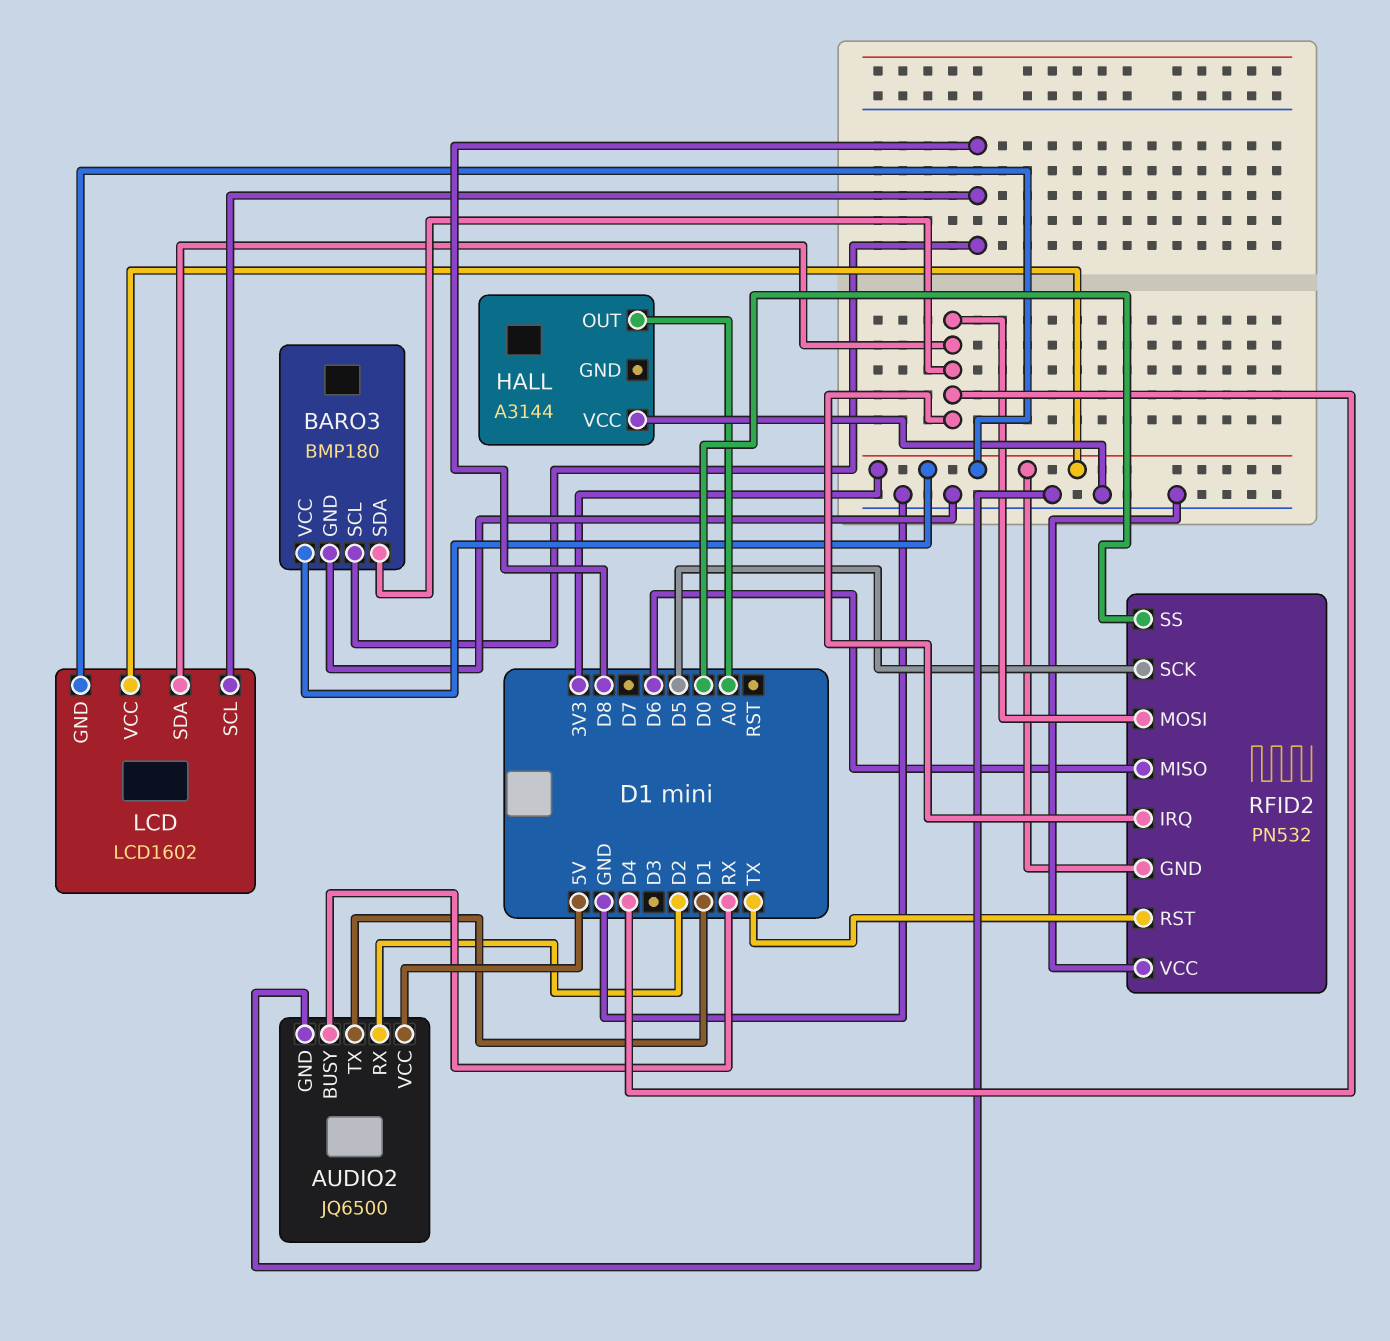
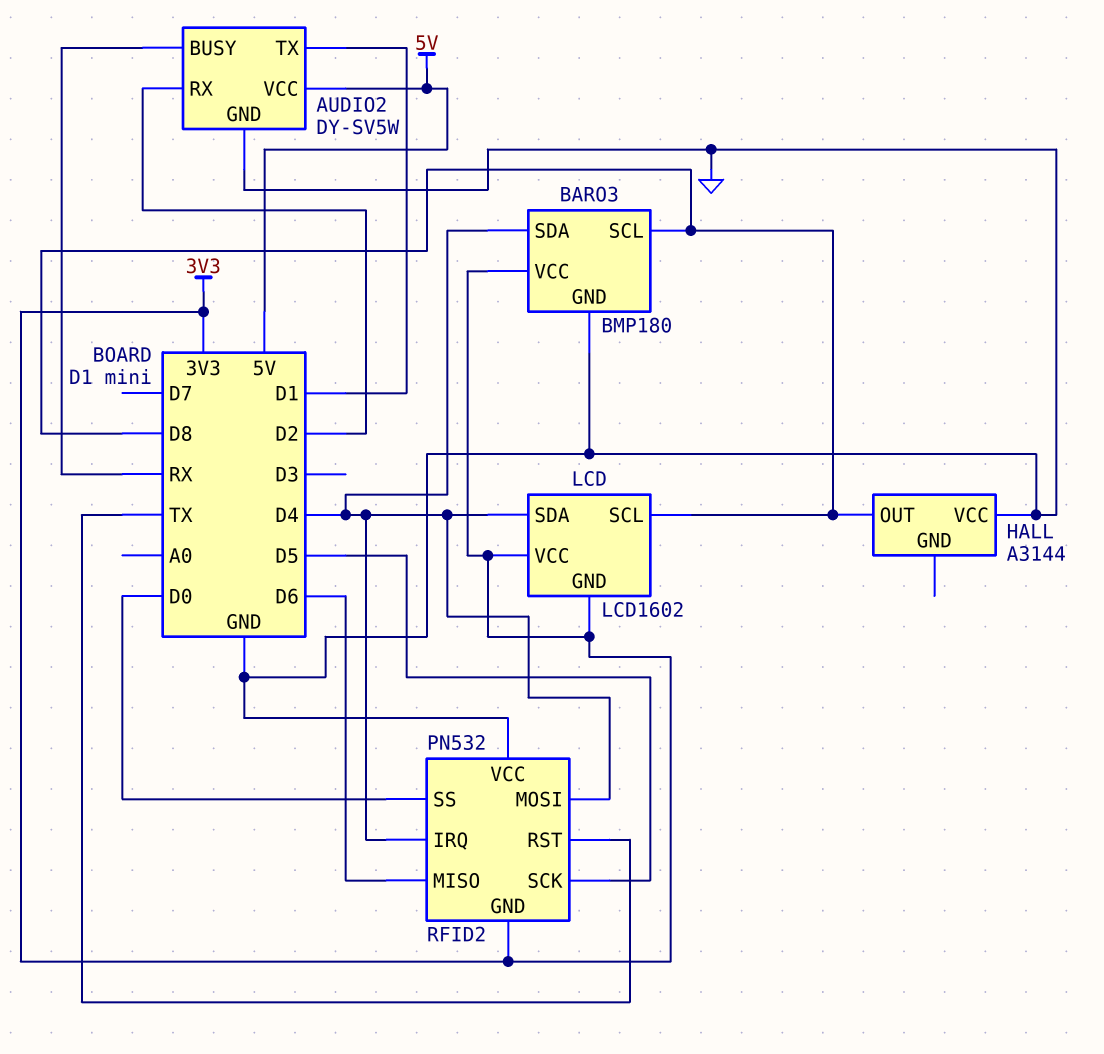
AUDIO2: JQ6500 -> DY-SV5W
HALL pin OUT: A0 -> D8

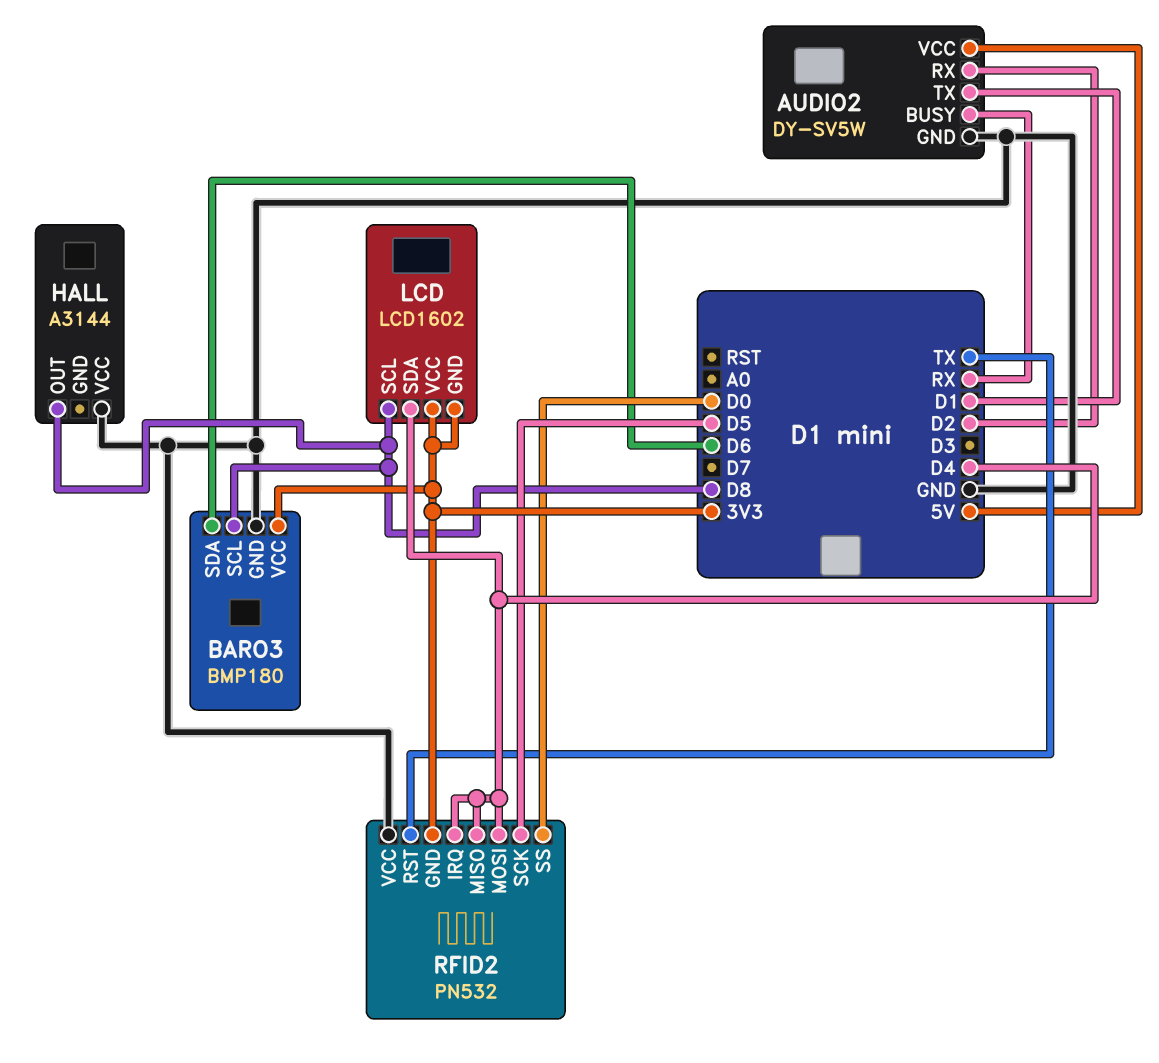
BARO3 pin SDA: D4 -> D6
RFID2 pin MISO: D6 -> D4

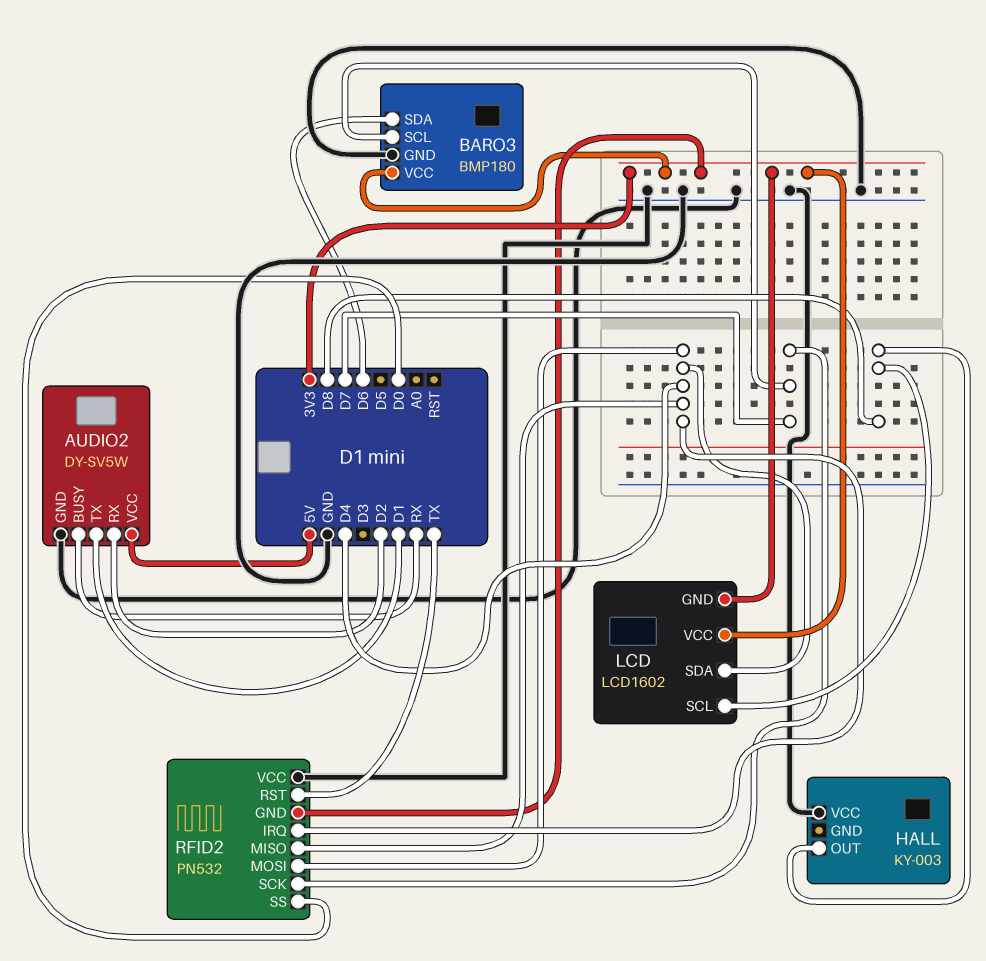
BARO3 pin SCL: D8 -> D7
HALL: A3144 -> KY-003
RFID2 pin SCK: D5 -> D7

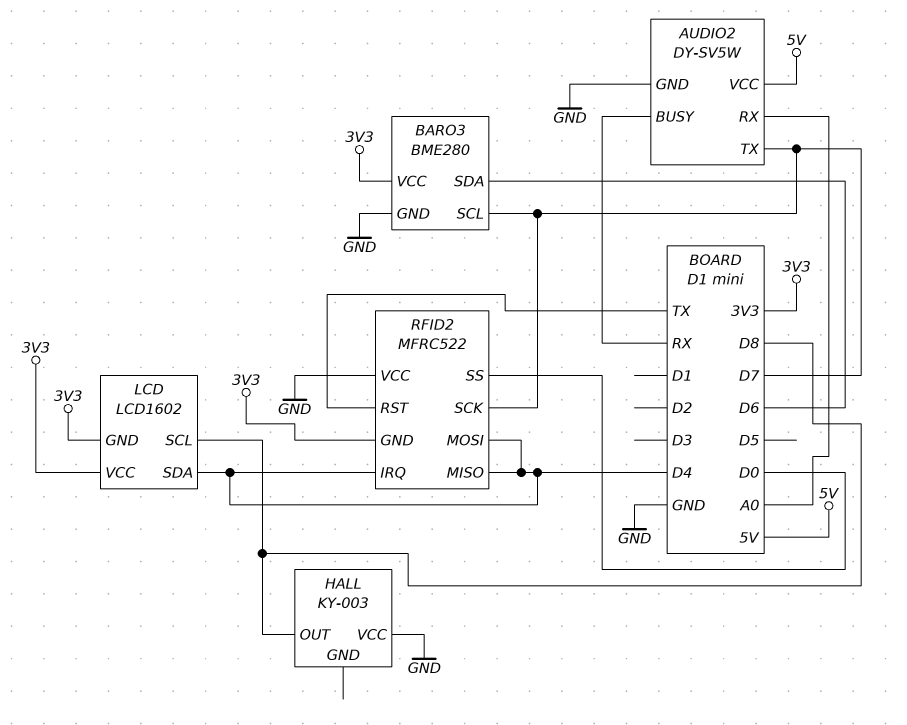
AUDIO2 pin RX: D2 -> A0
AUDIO2 pin TX: D1 -> D7
BARO3: BMP180 -> BME280
RFID2: PN532 -> MFRC522

